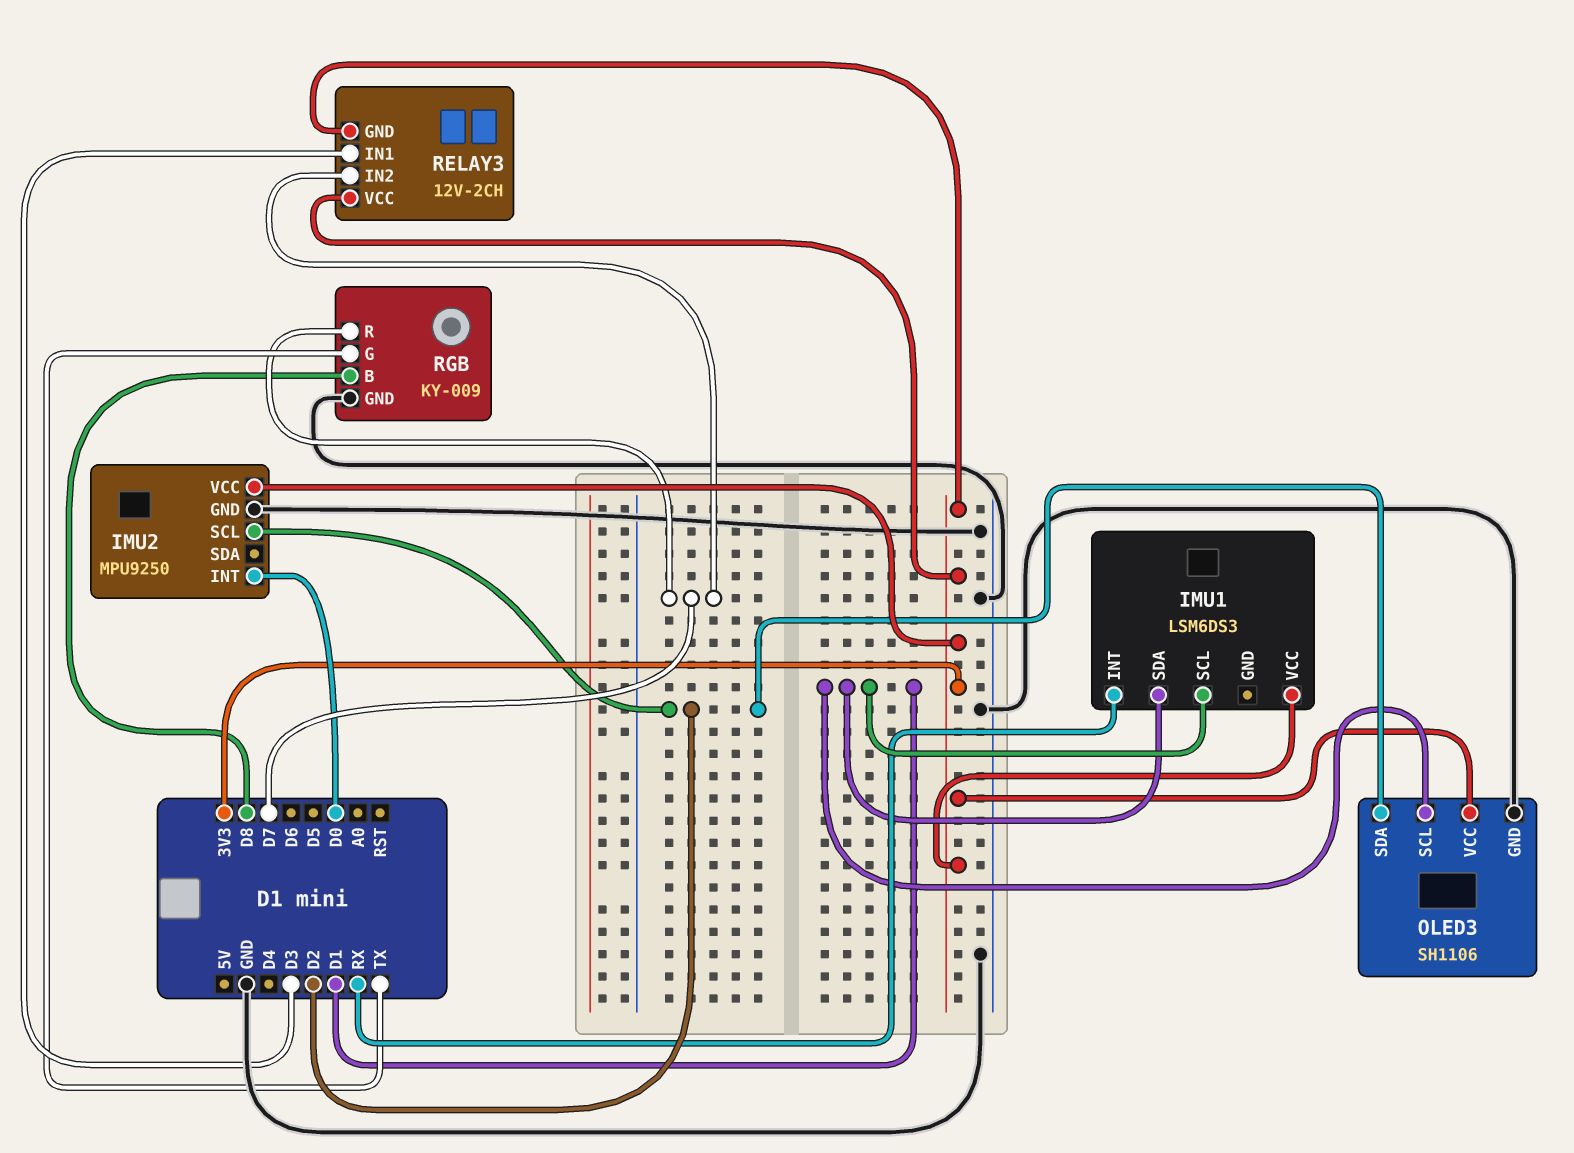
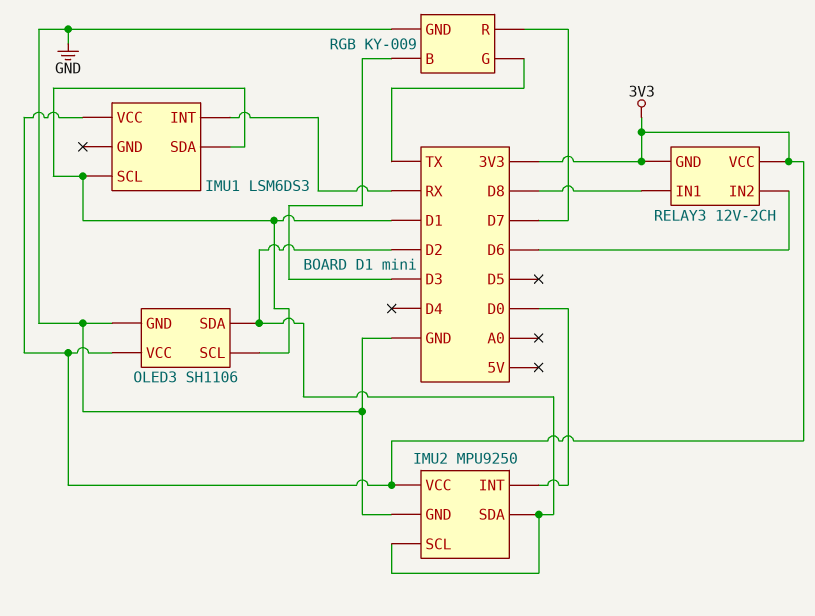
IMU2 pin SDA: none -> D2
RELAY3 pin IN1: D3 -> D8
RELAY3 pin IN2: D7 -> D6
RGB pin B: D8 -> D3

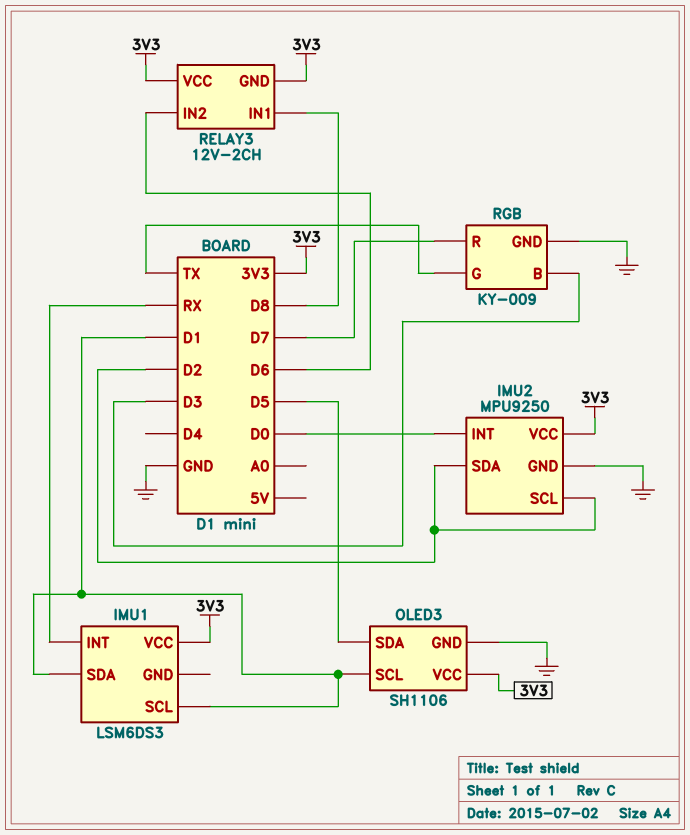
OLED3 pin SDA: D2 -> D5

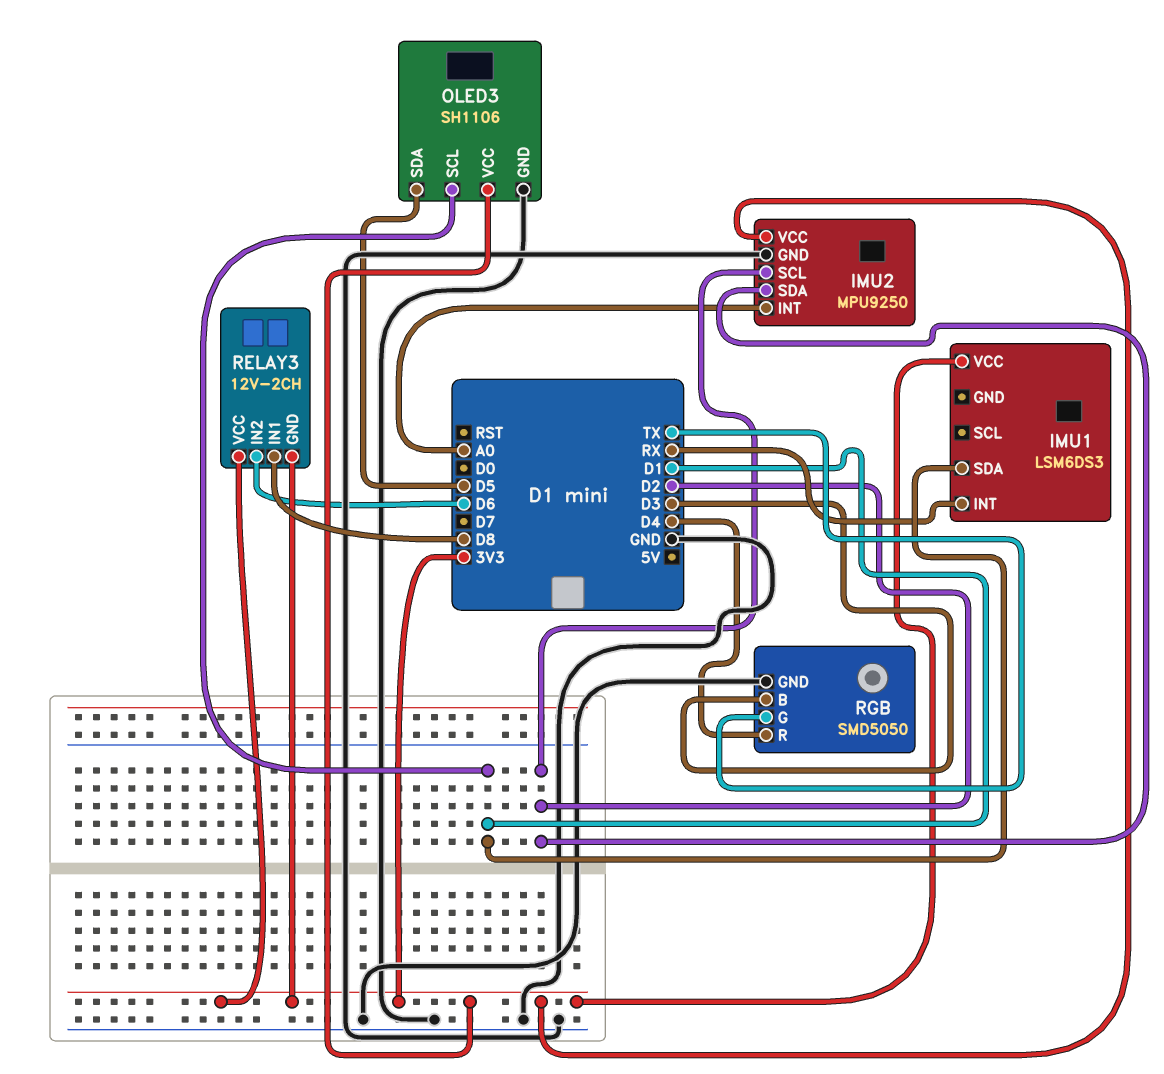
IMU1 pin SCL: D1 -> none
IMU2 pin INT: D0 -> A0
RGB: KY-009 -> SMD5050
RGB pin R: D7 -> D4

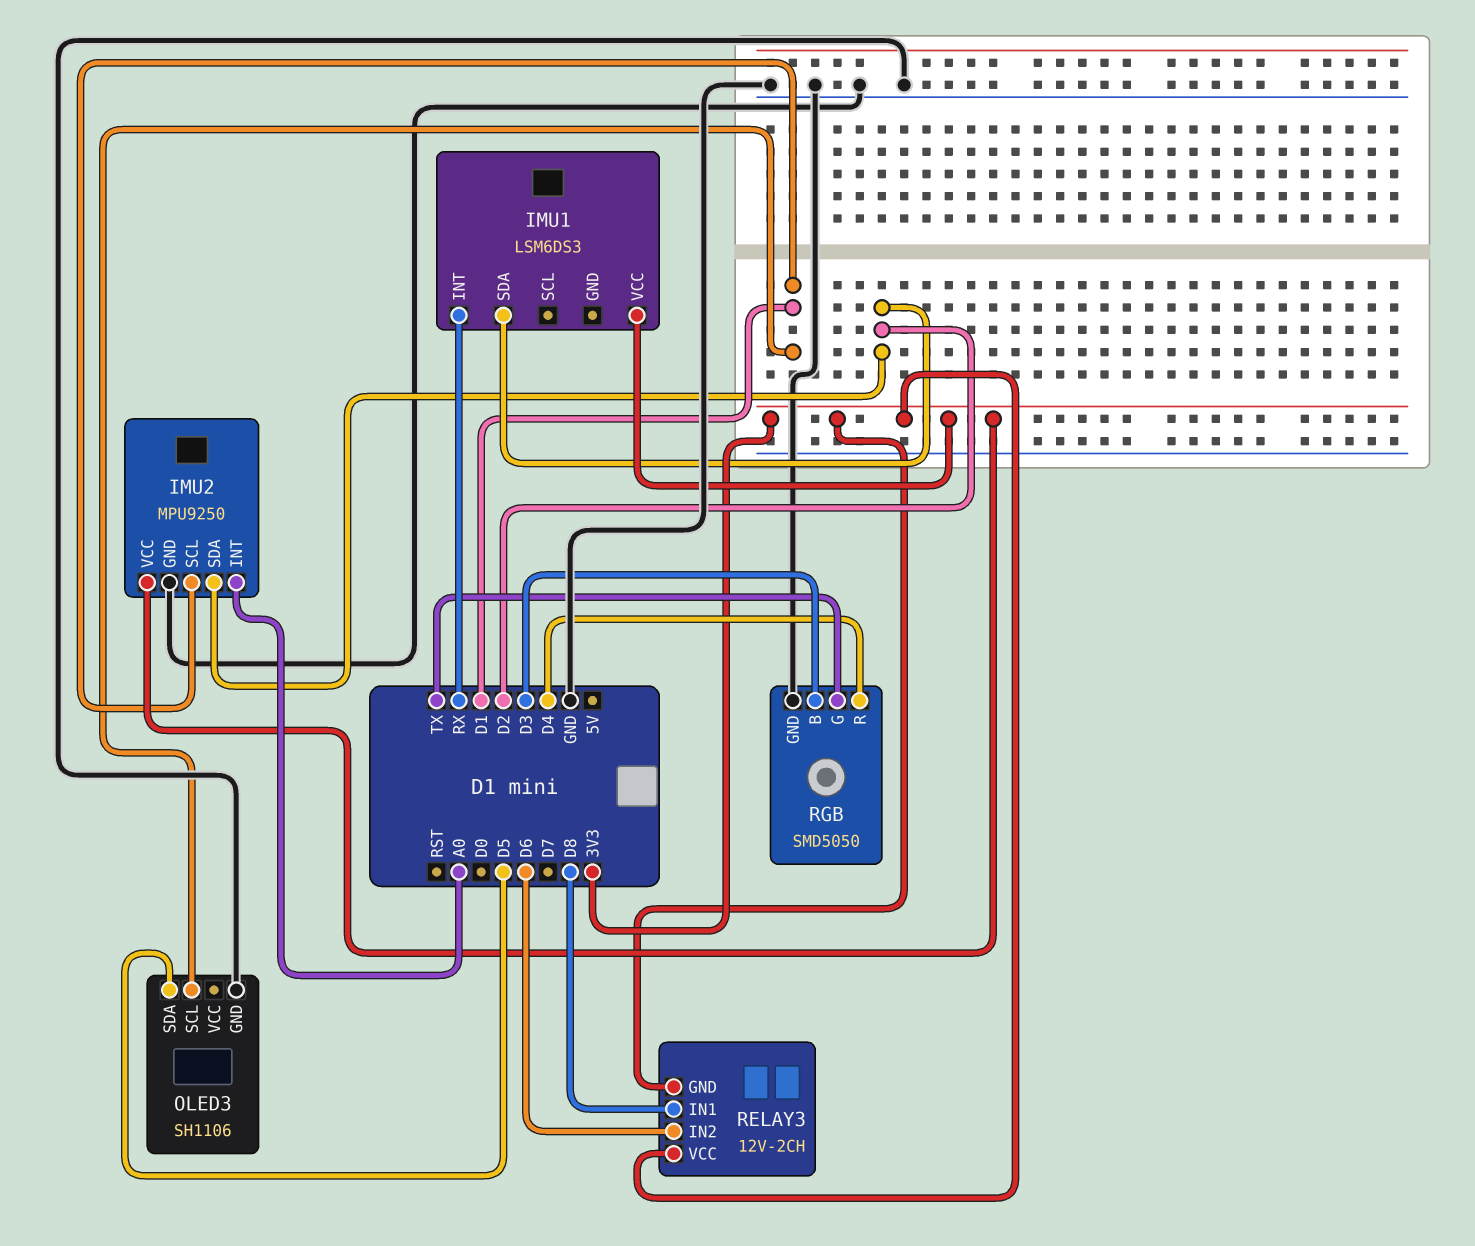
IMU1 pin SDA: D1 -> D2
IMU2 pin SCL: D2 -> D1
OLED3 pin VCC: 3V3 -> none

